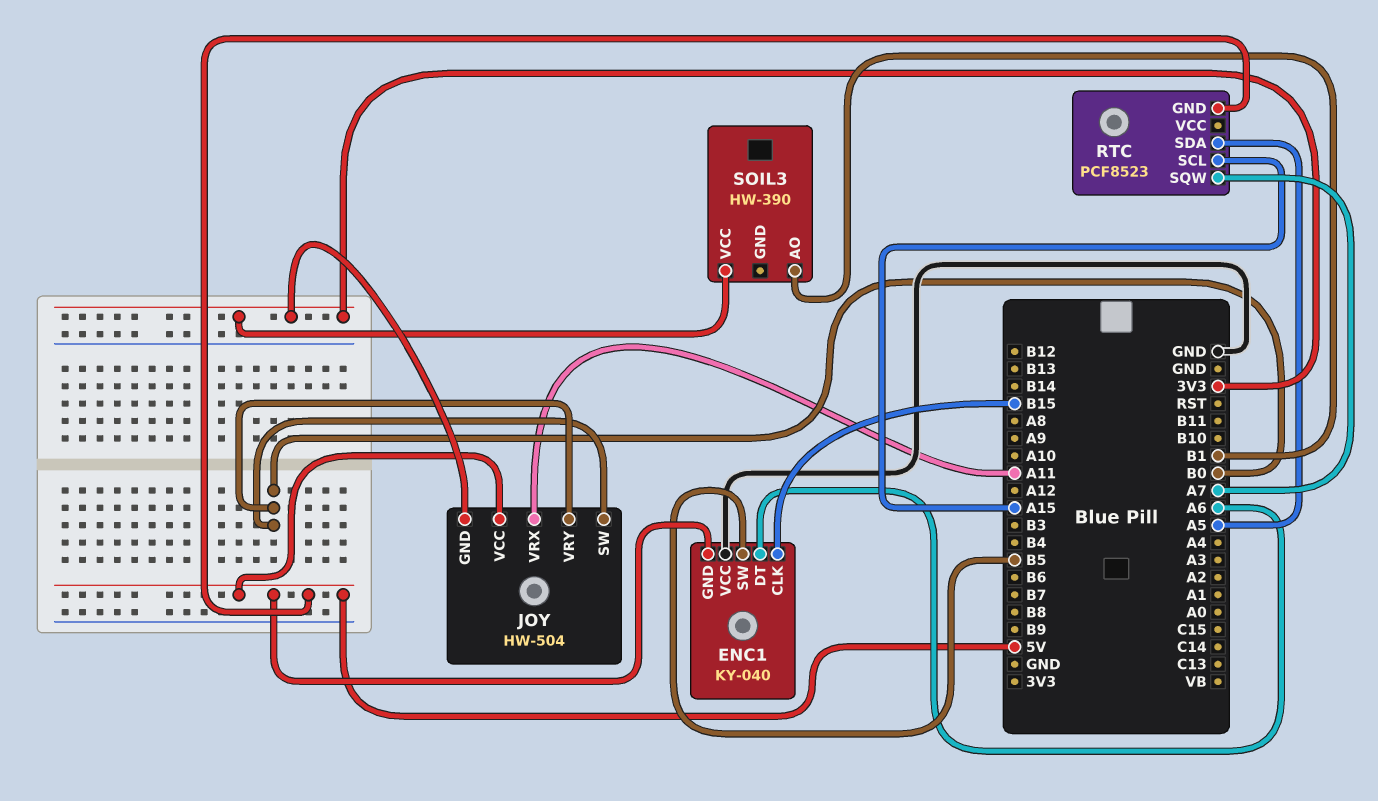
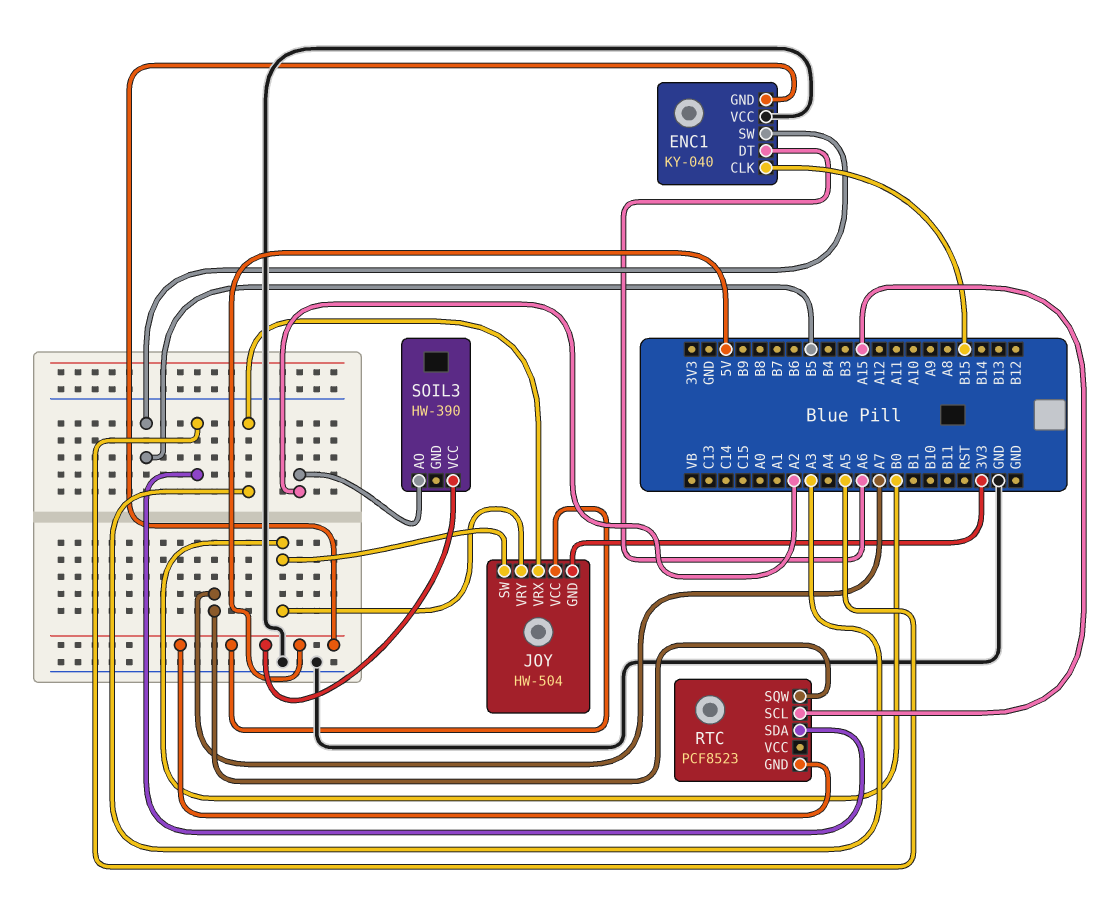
JOY pin VRX: A11 -> A3
SOIL3 pin AO: B1 -> A2
SOIL3 pin VCC: 3V3 -> 5V

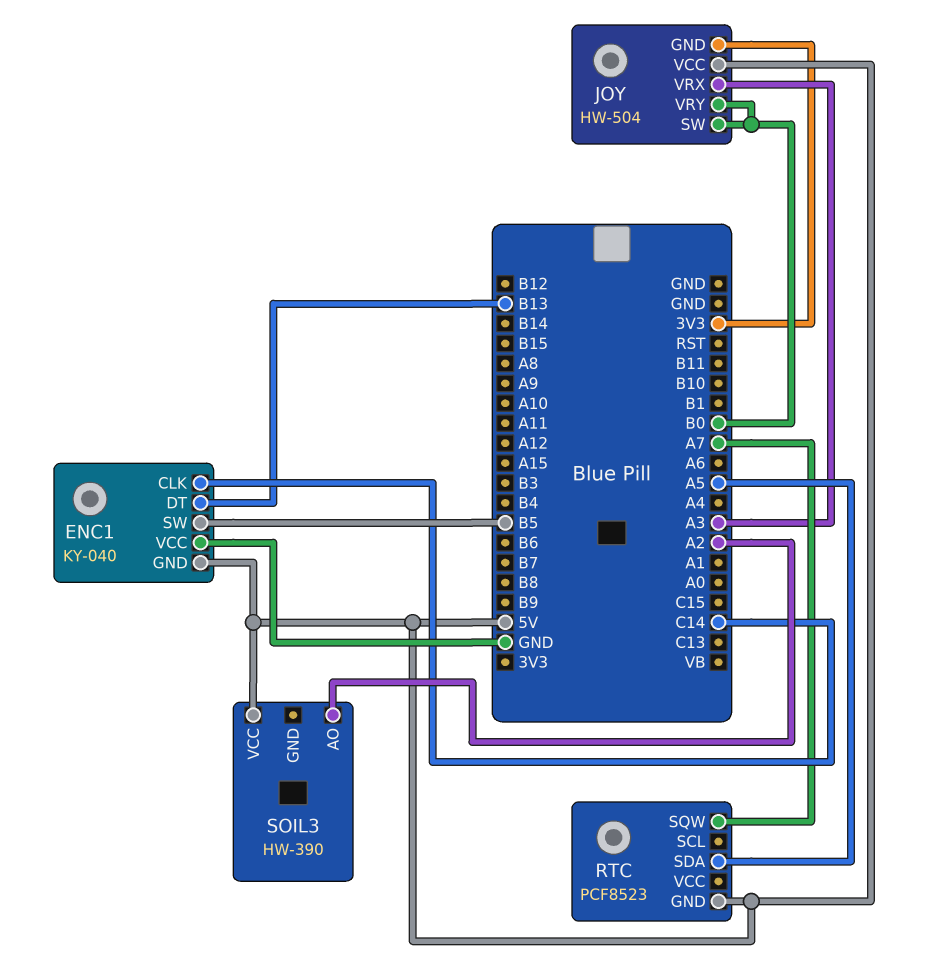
ENC1 pin CLK: B15 -> C14
ENC1 pin DT: A6 -> B13
RTC pin SCL: A15 -> none

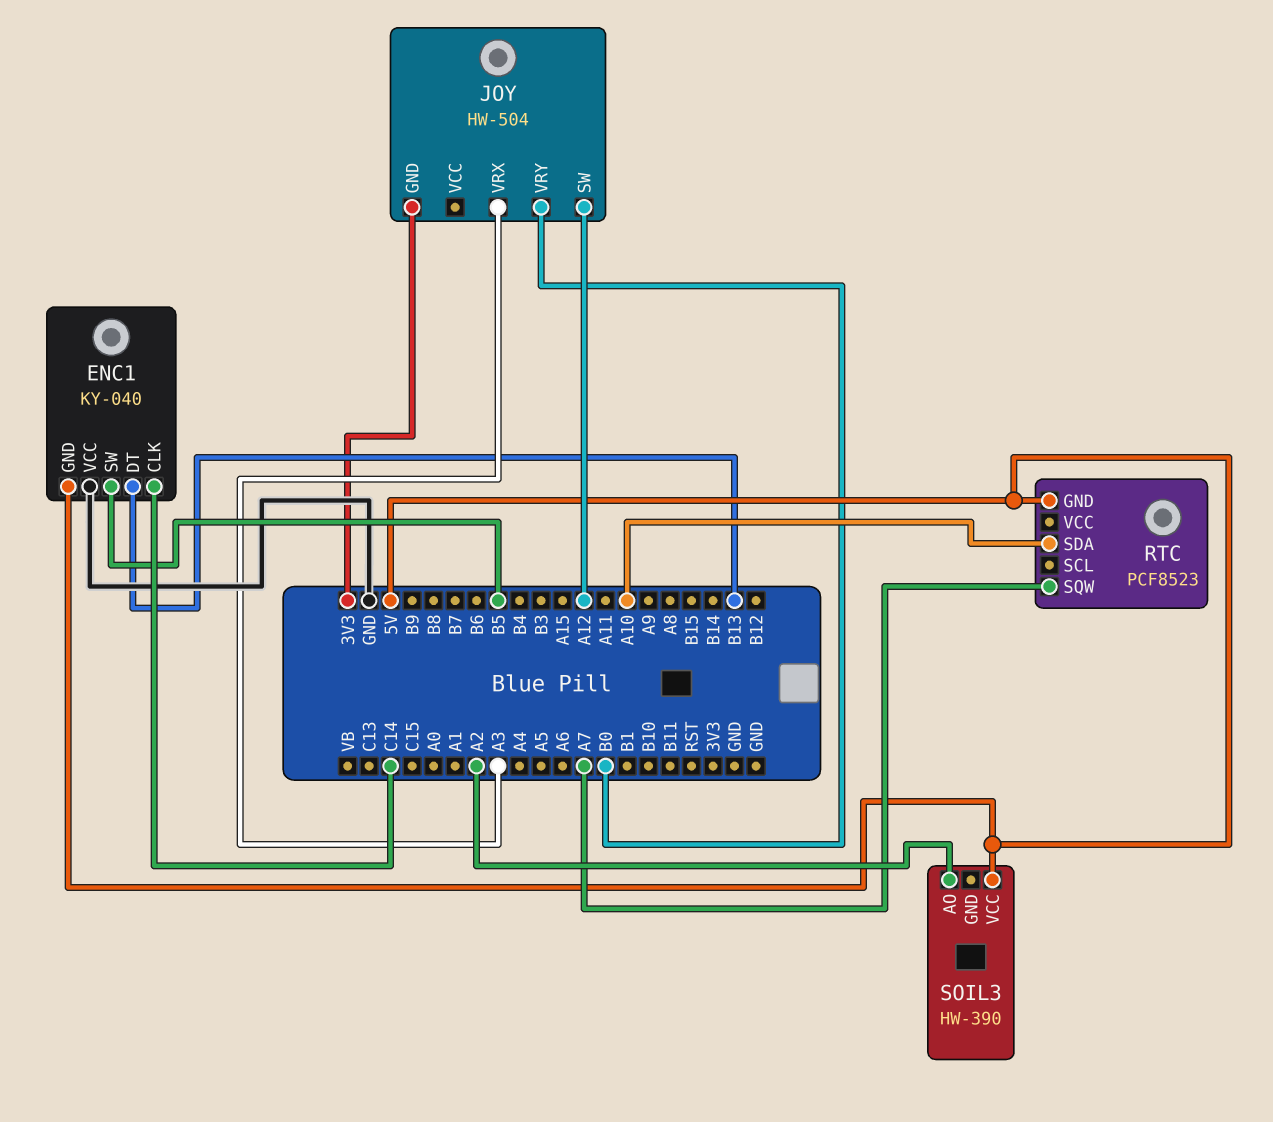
JOY pin SW: B0 -> A12
JOY pin VCC: 5V -> none
RTC pin SDA: A5 -> A10

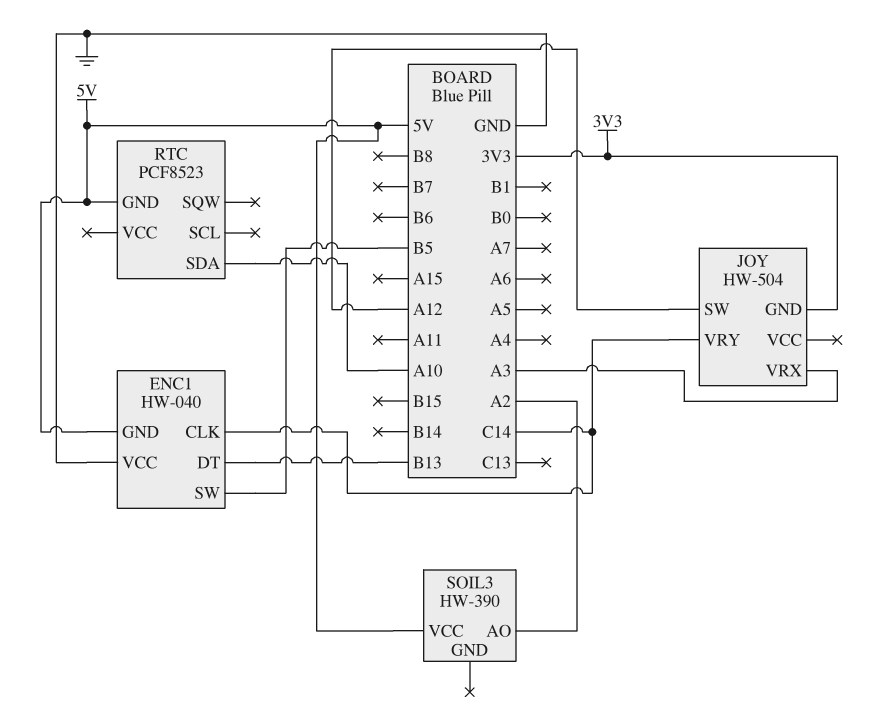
ENC1: KY-040 -> HW-040
JOY pin VRY: B0 -> C14
RTC pin SQW: A7 -> none

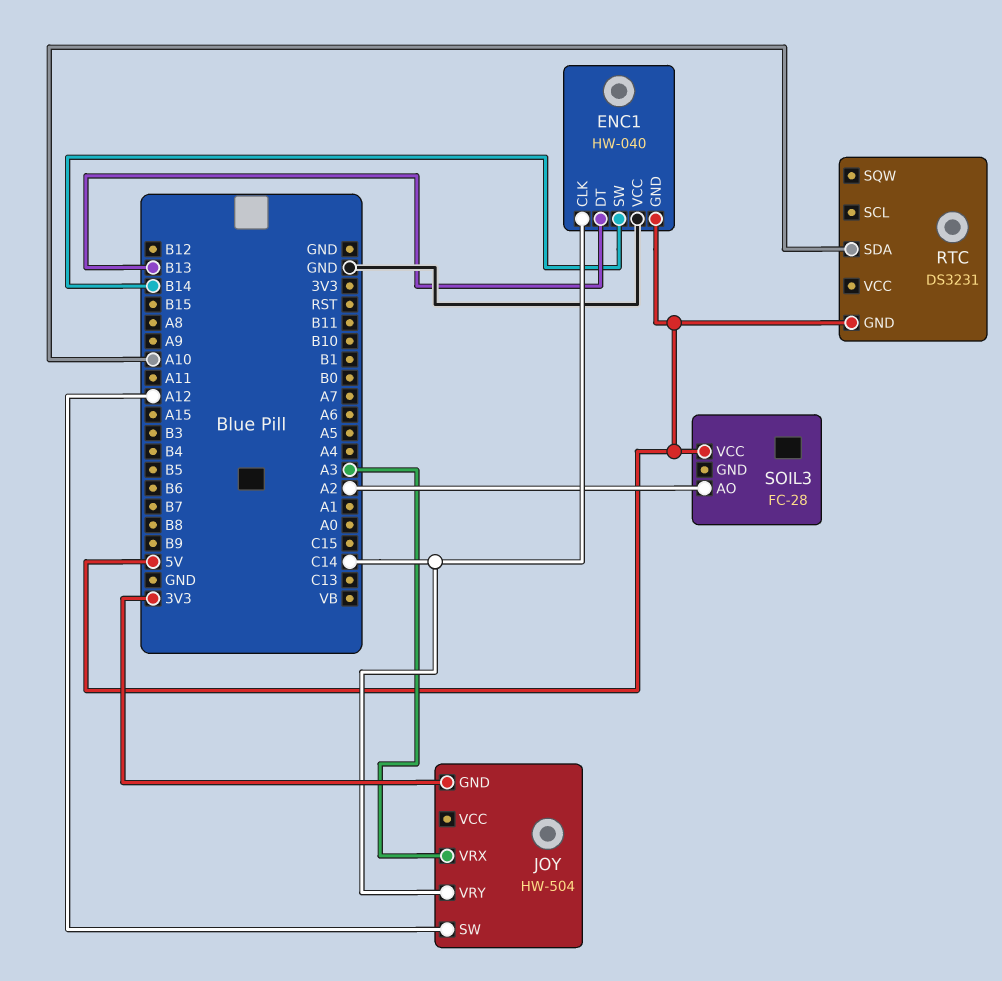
ENC1 pin SW: B5 -> B14
RTC: PCF8523 -> DS3231
SOIL3: HW-390 -> FC-28

